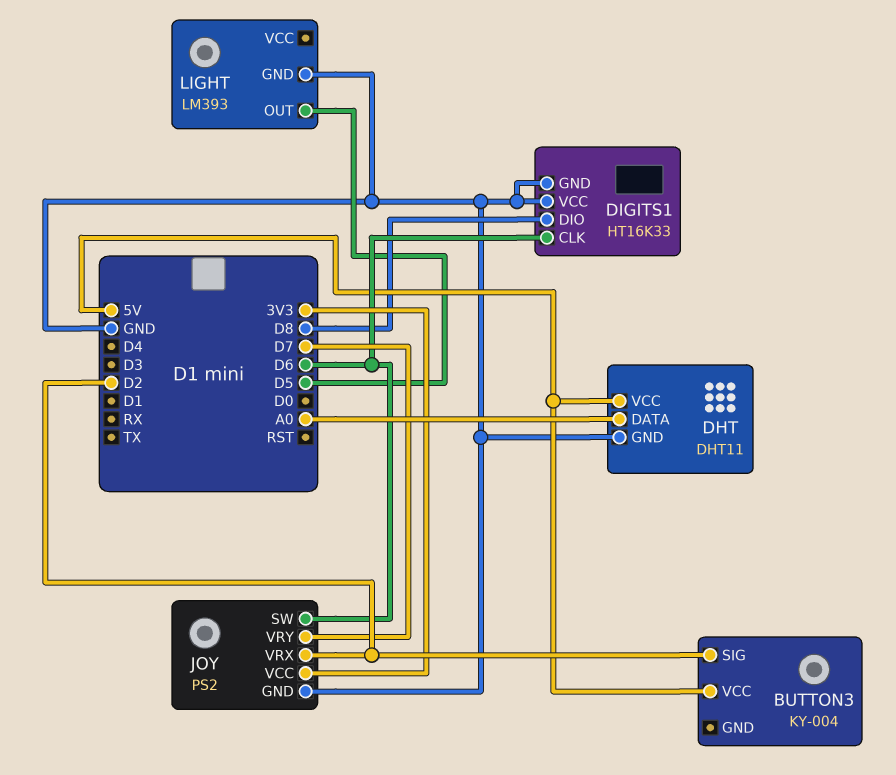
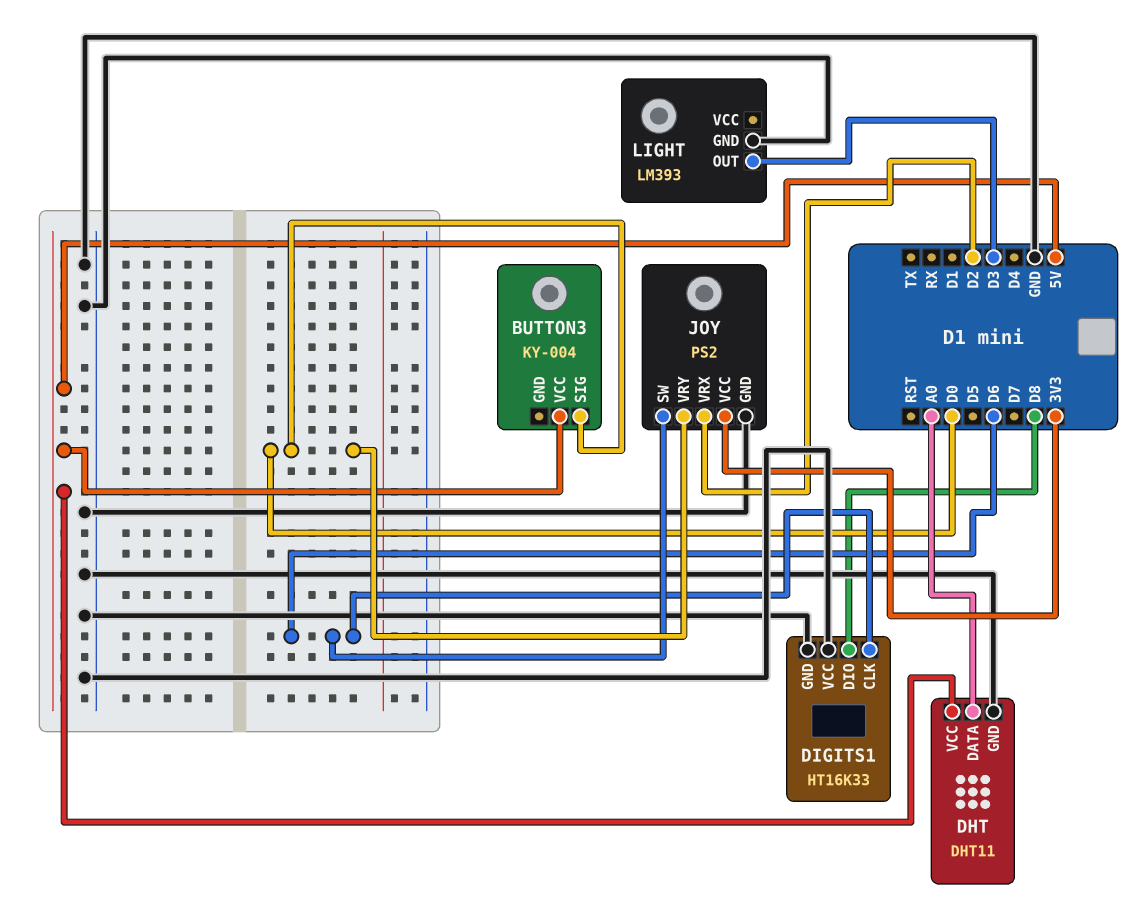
BUTTON3 pin SIG: D2 -> D0
JOY pin VRY: D7 -> D0
LIGHT pin OUT: D5 -> D3

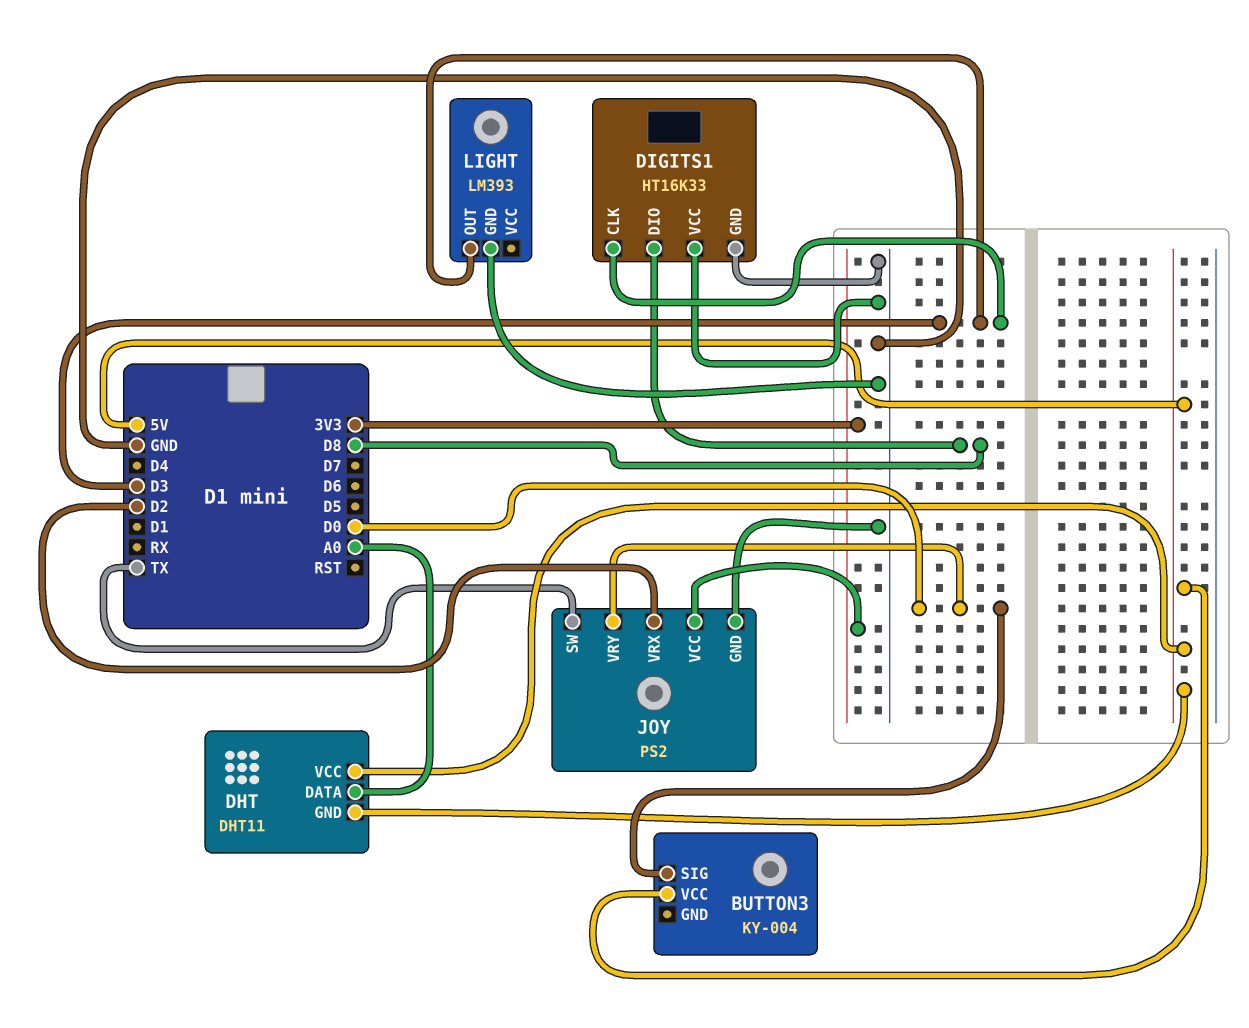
DHT pin GND: GND -> 5V
DIGITS1 pin CLK: D6 -> D3
JOY pin SW: D6 -> TX

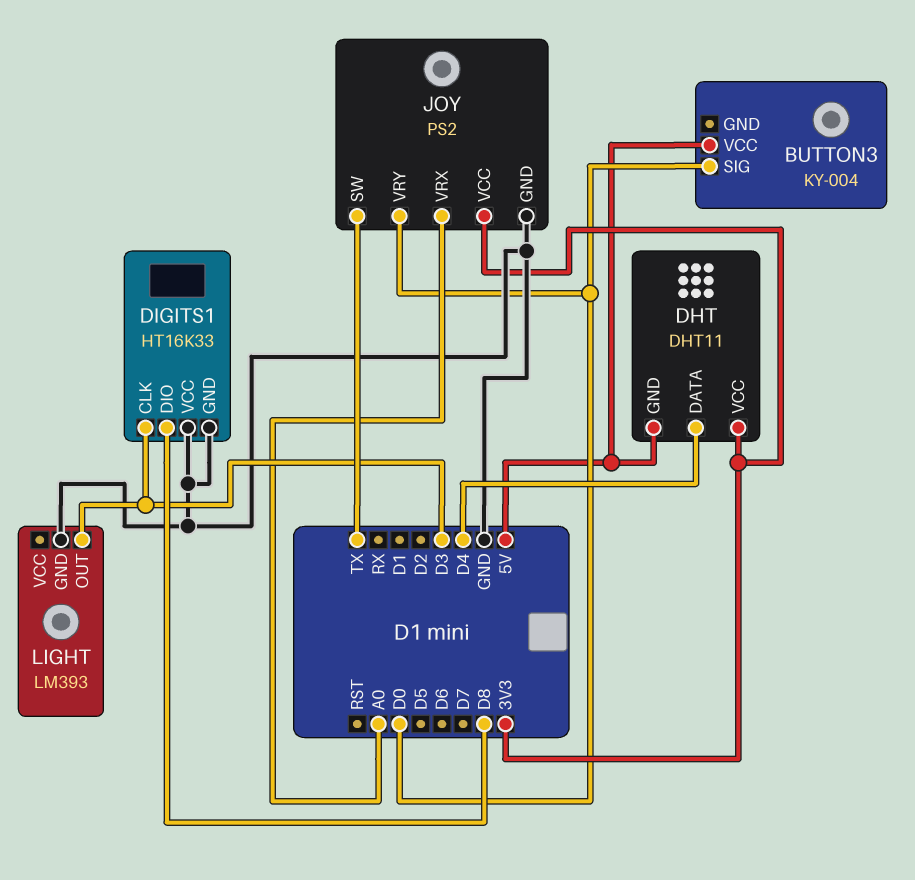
DHT pin DATA: A0 -> D4
DHT pin VCC: 5V -> 3V3
JOY pin VRX: D2 -> A0

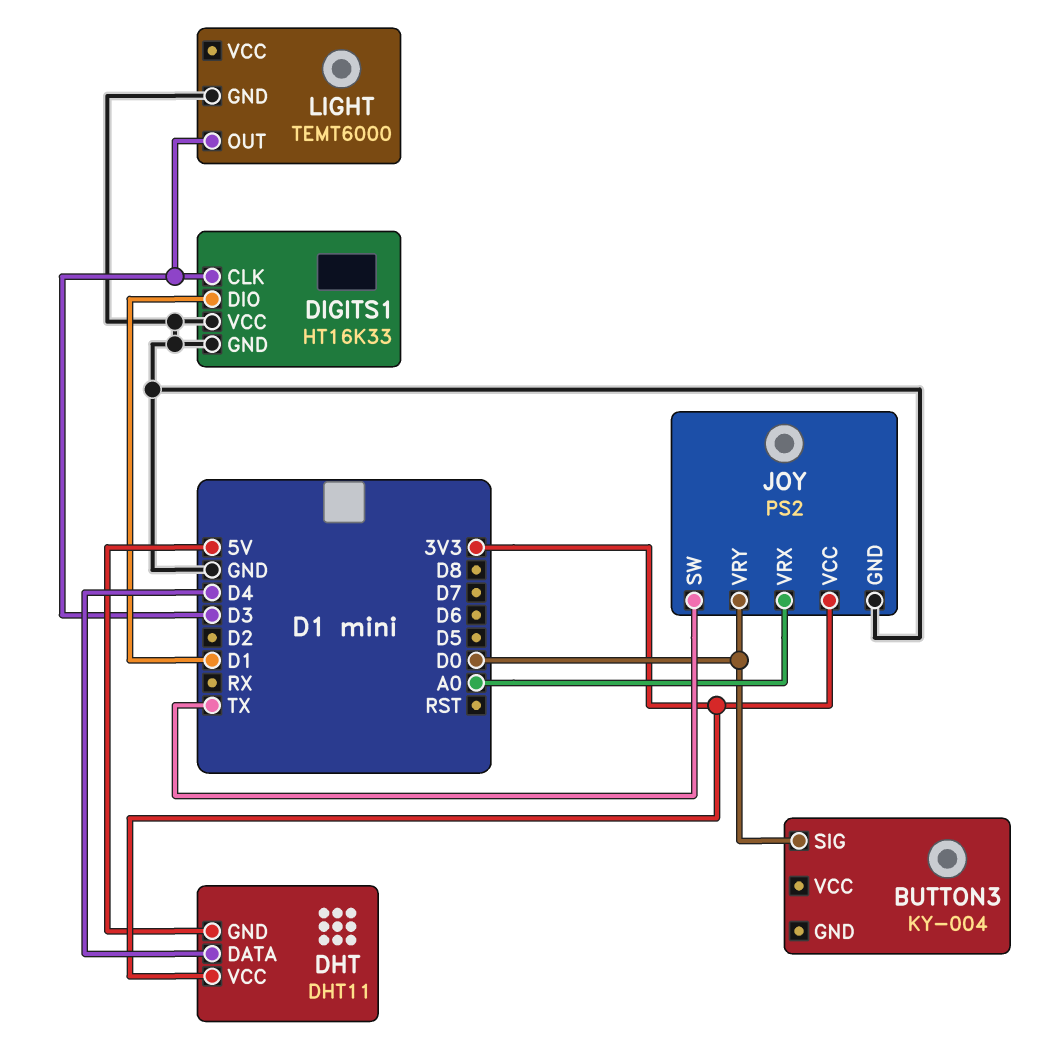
BUTTON3 pin VCC: 5V -> none
DIGITS1 pin DIO: D8 -> D1
LIGHT: LM393 -> TEMT6000

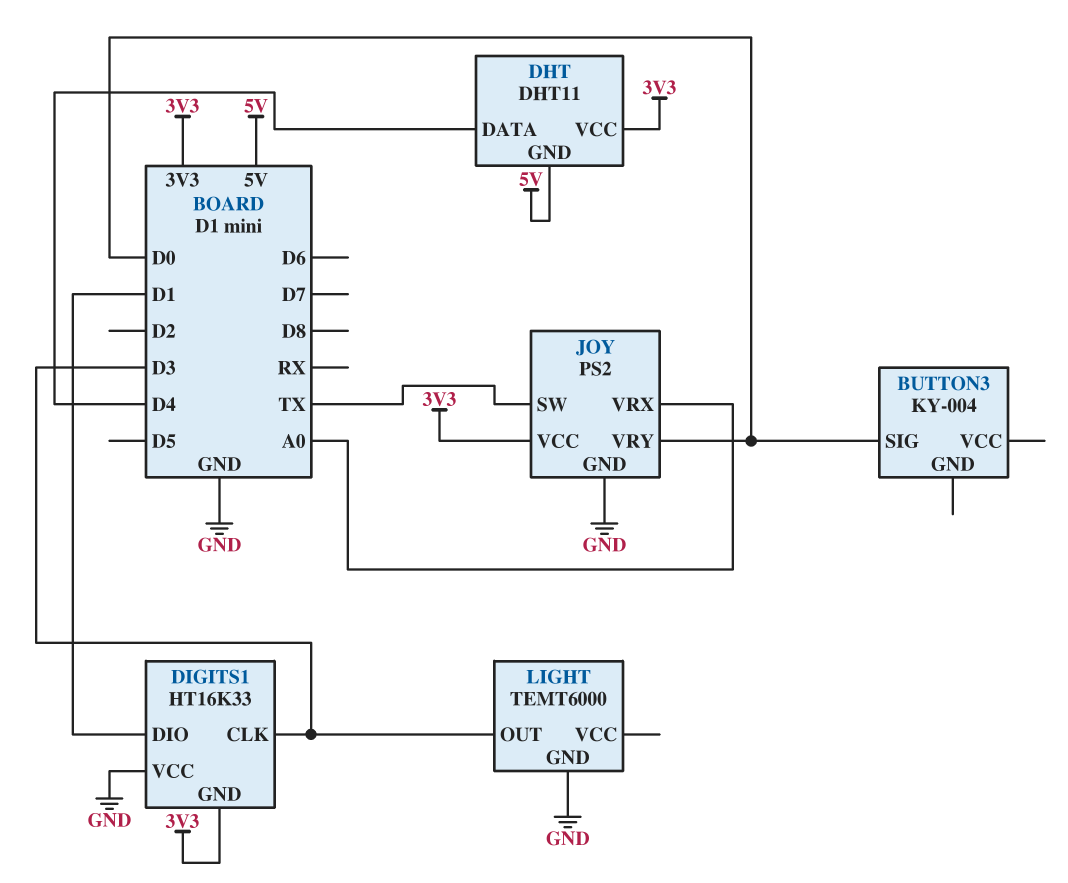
DIGITS1 pin GND: GND -> 3V3

